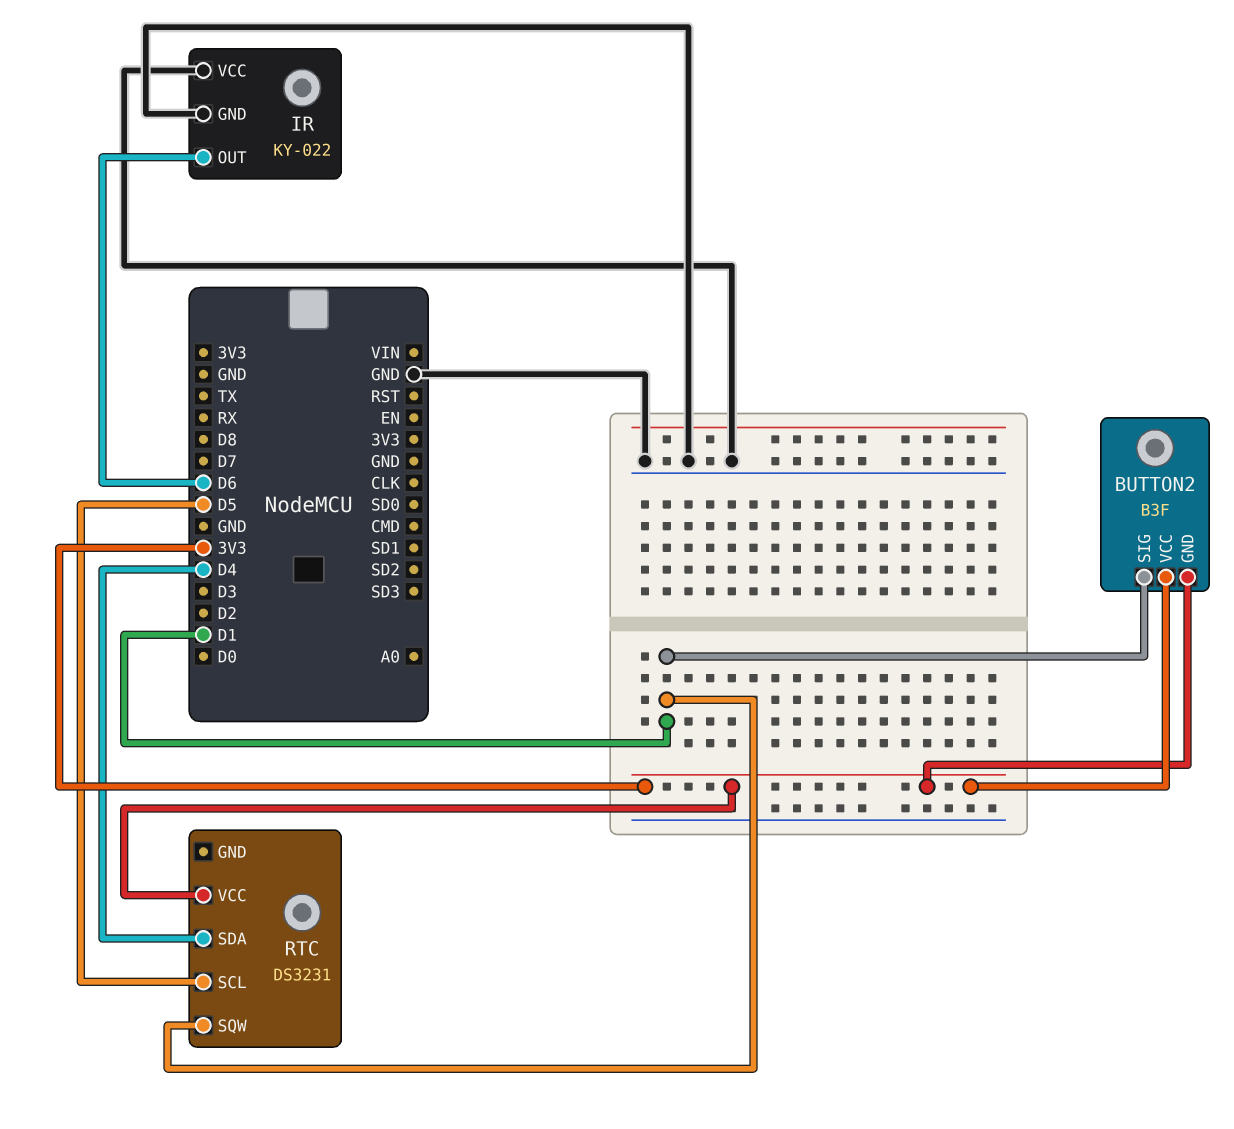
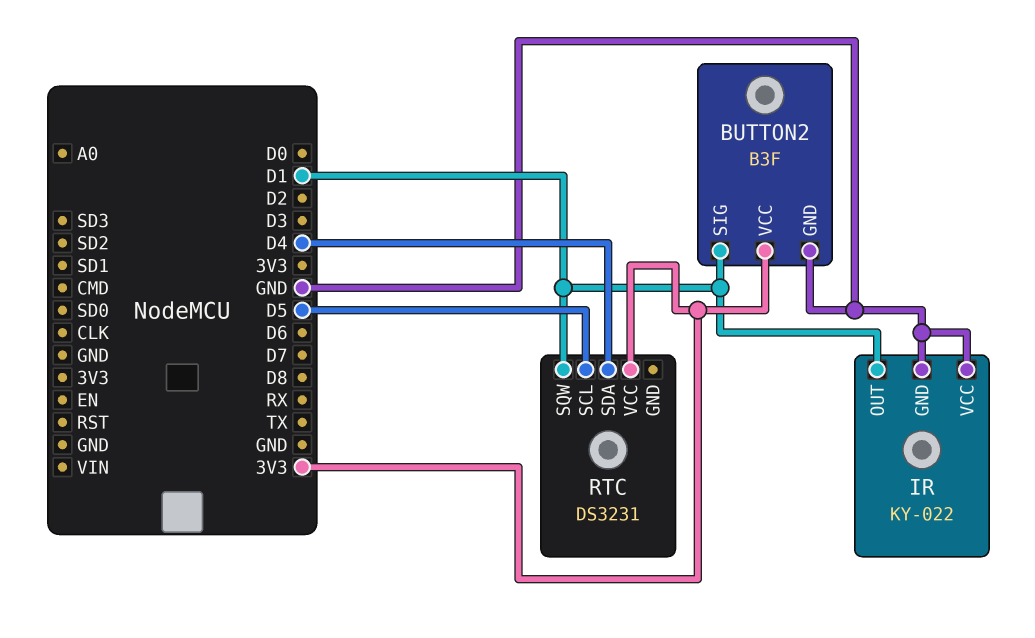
BUTTON2 pin GND: 3V3 -> GND
IR pin OUT: D6 -> D1

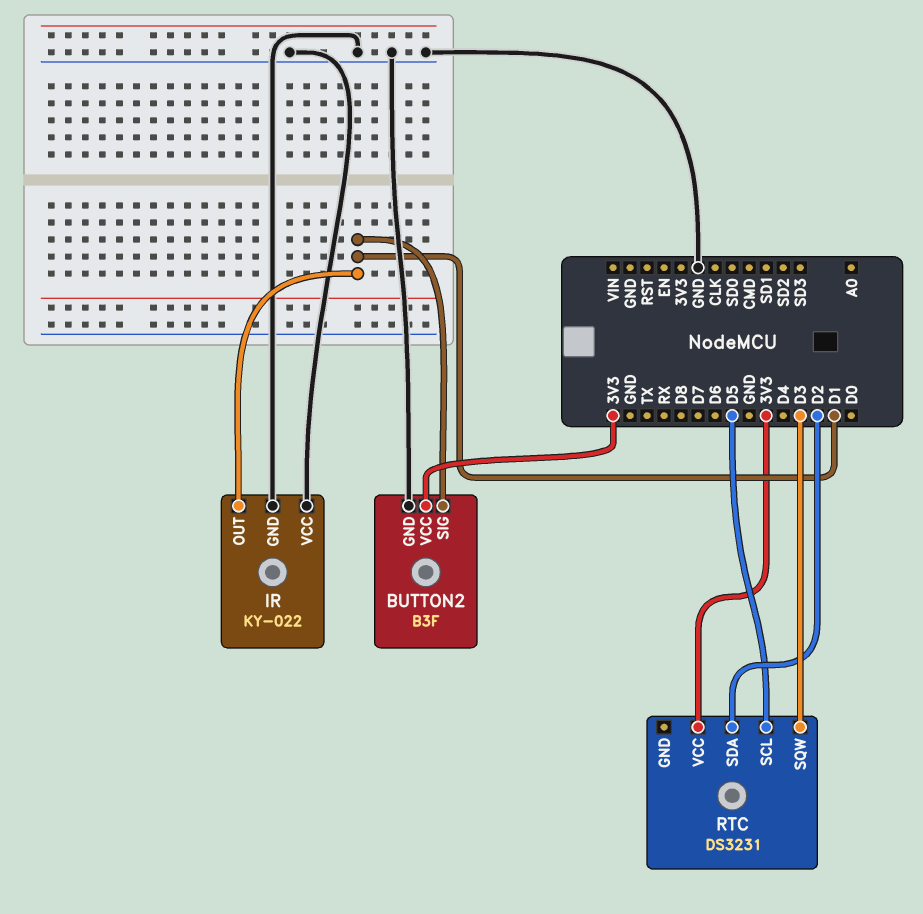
RTC pin SDA: D4 -> D2
RTC pin SQW: D1 -> D3

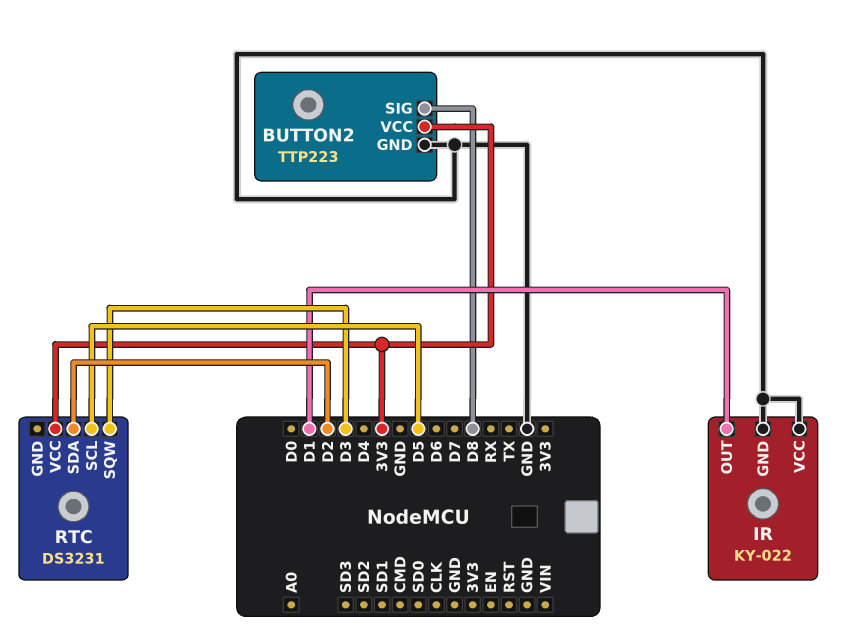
BUTTON2: B3F -> TTP223
BUTTON2 pin SIG: D1 -> D8

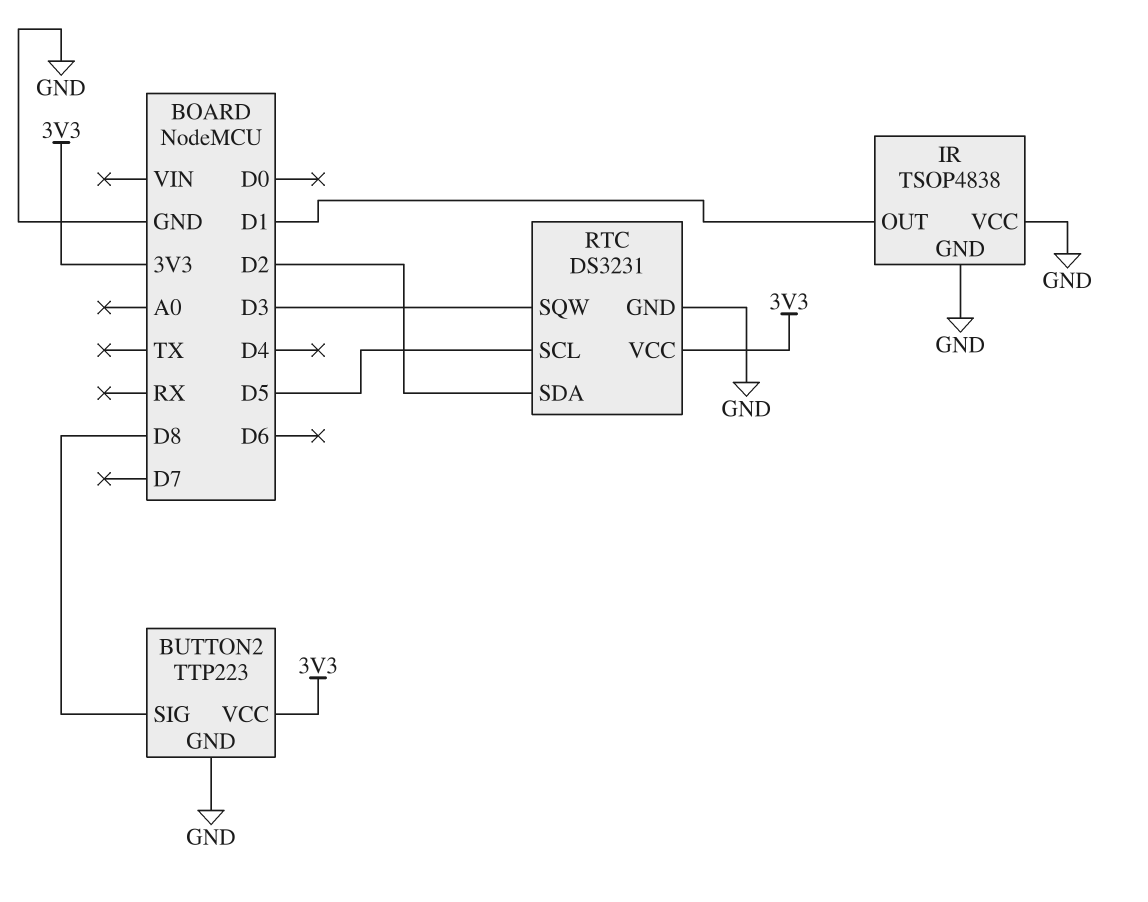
IR: KY-022 -> TSOP4838
RTC pin GND: none -> GND

